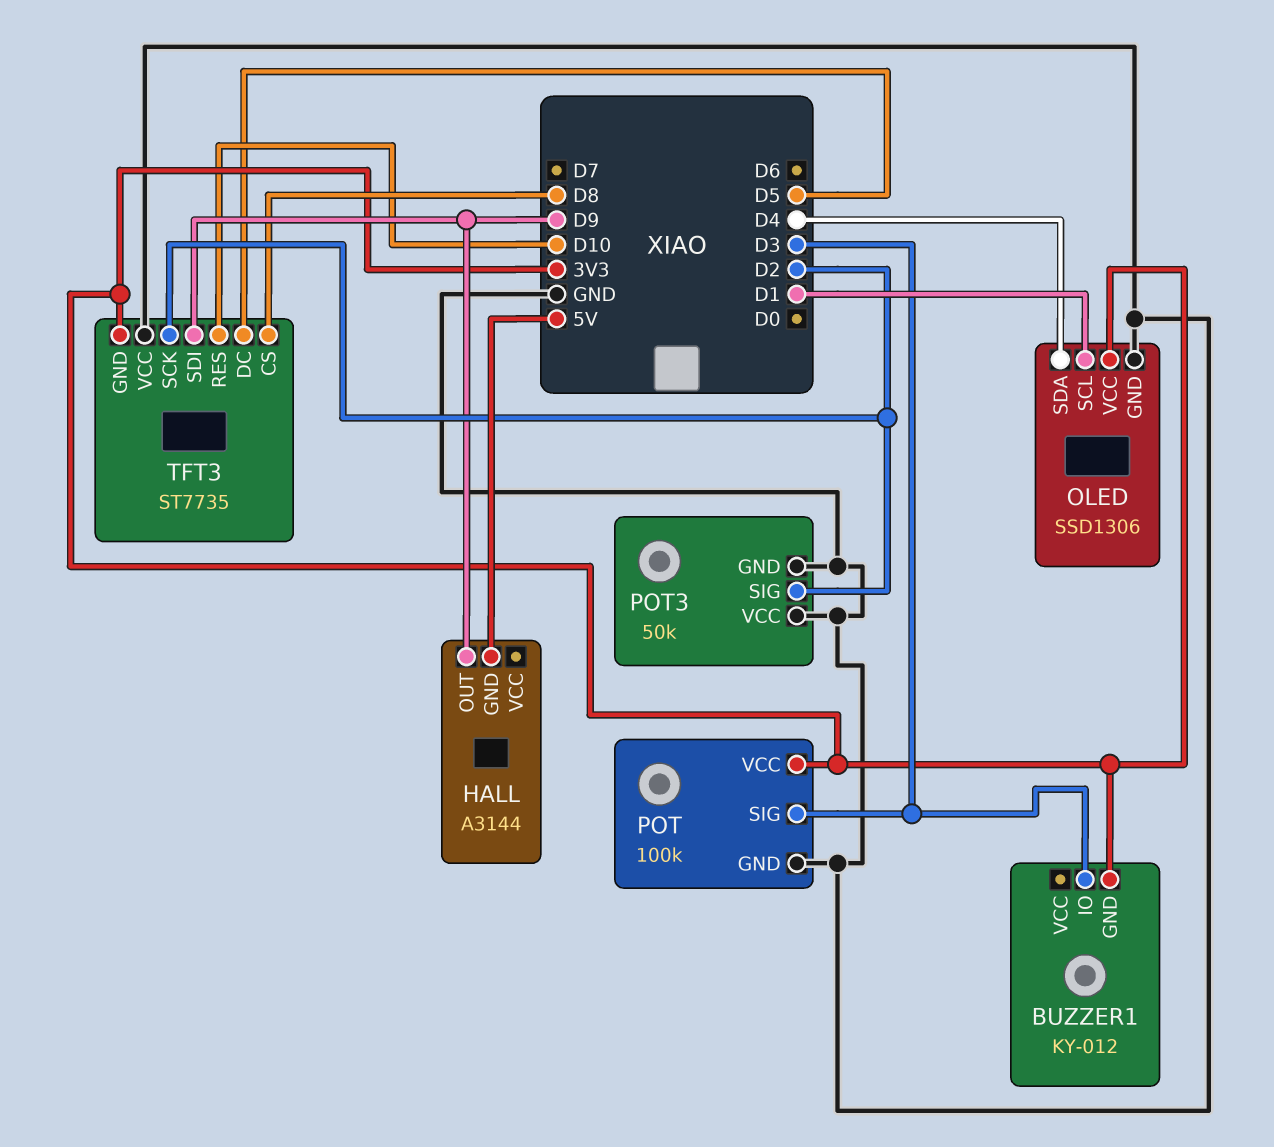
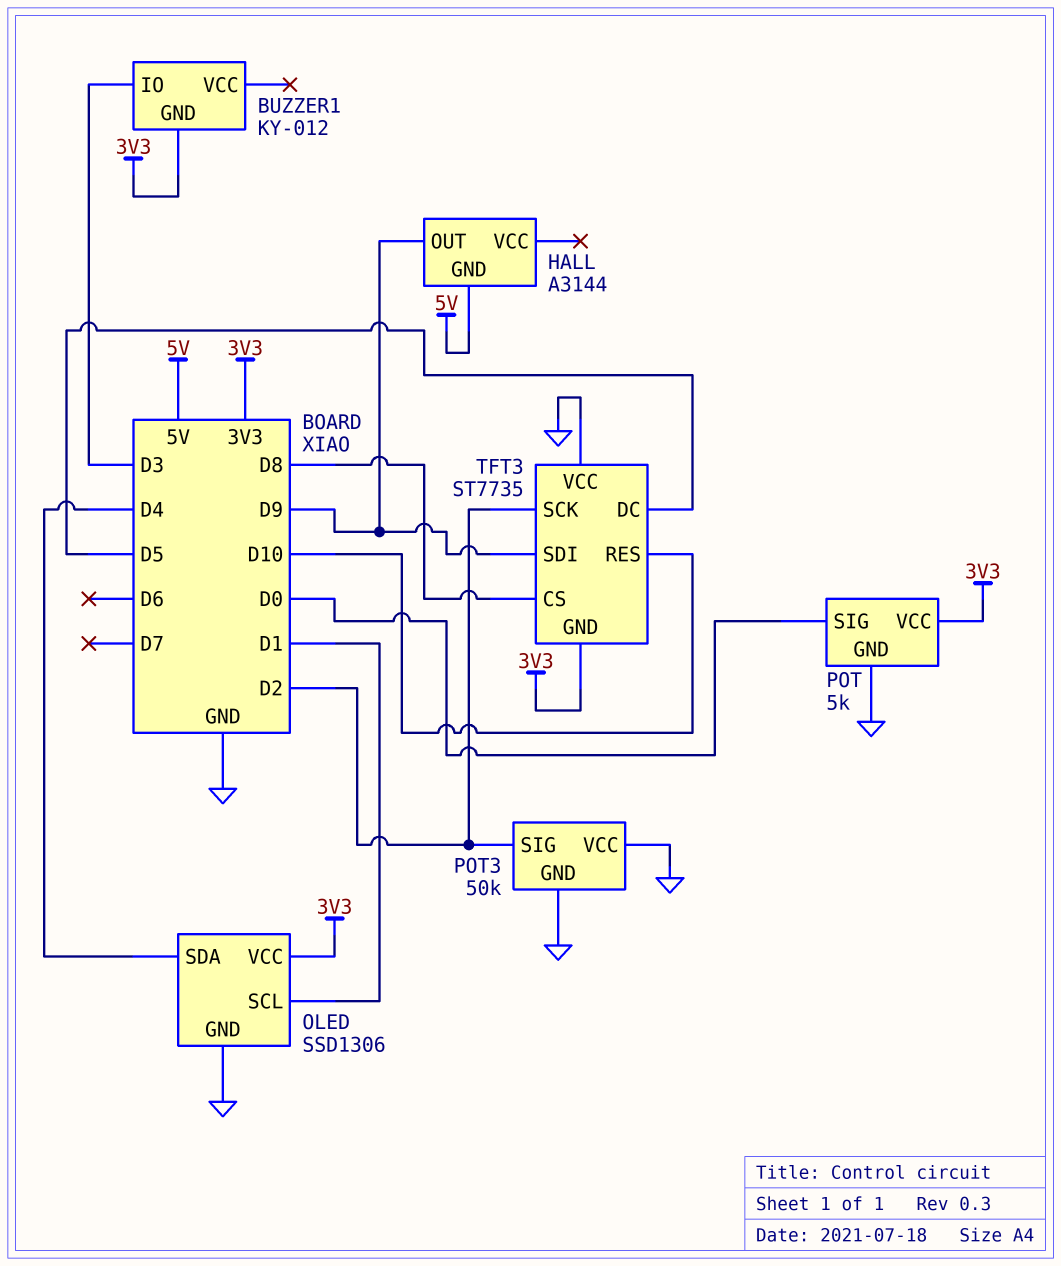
POT: 100k -> 5k
POT pin SIG: D3 -> D0

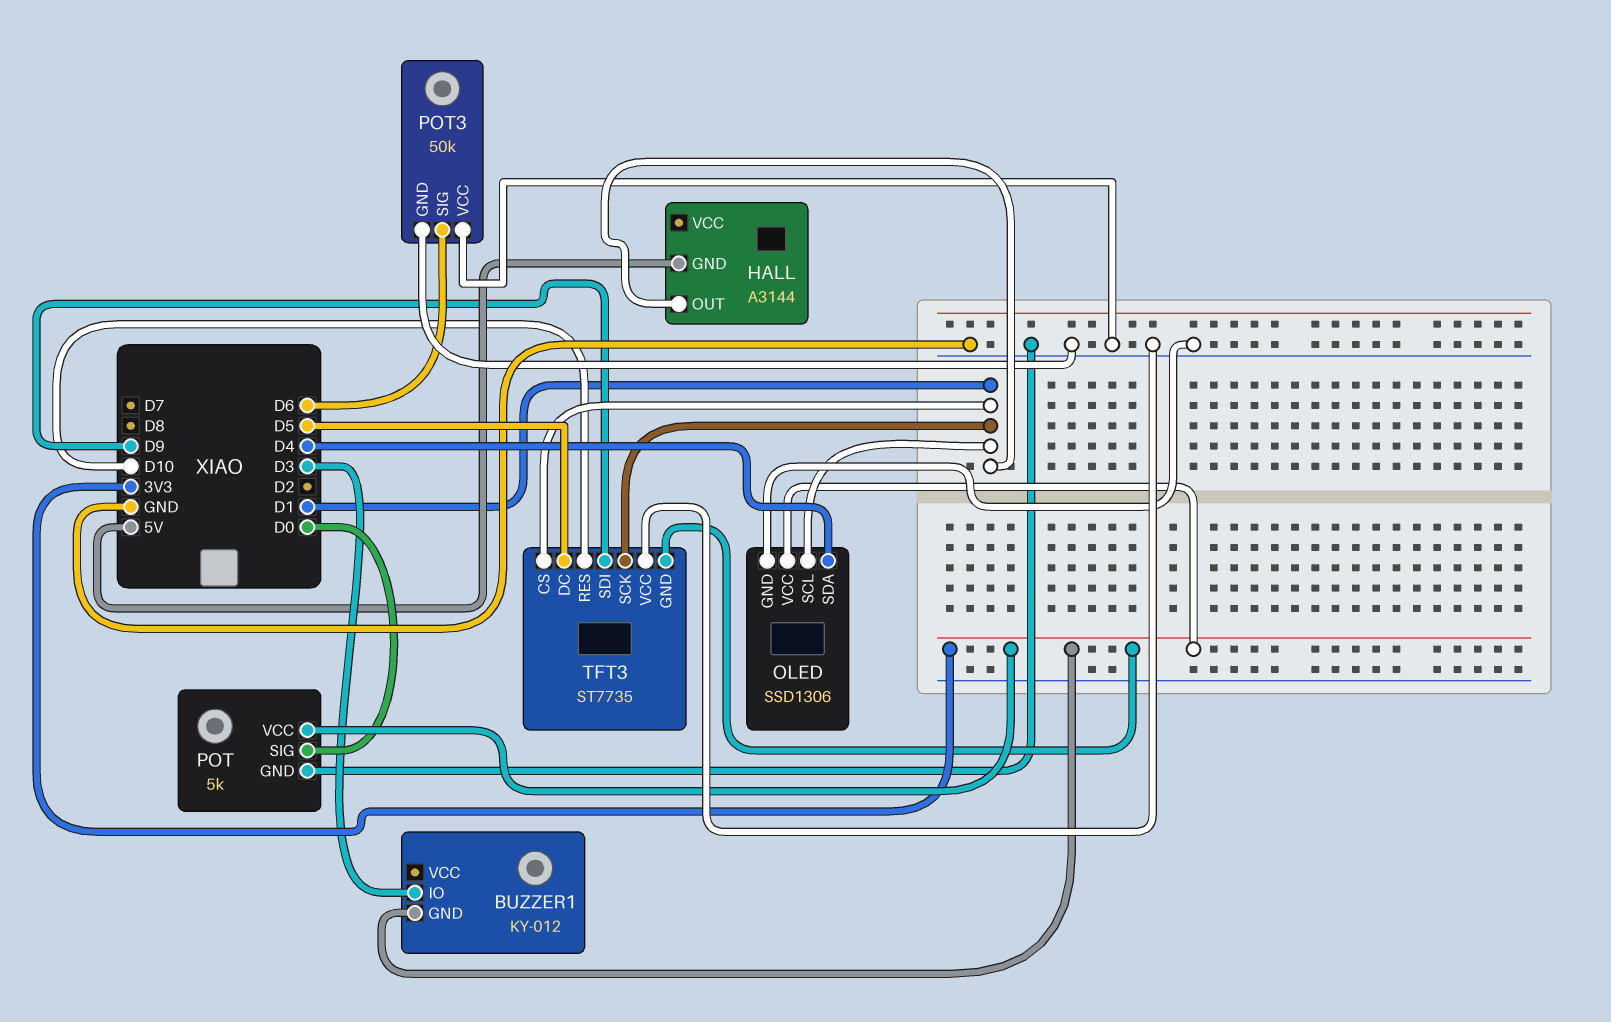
HALL pin OUT: D9 -> D1
POT3 pin SIG: D2 -> D6
TFT3 pin CS: D8 -> D1
TFT3 pin SCK: D2 -> D1

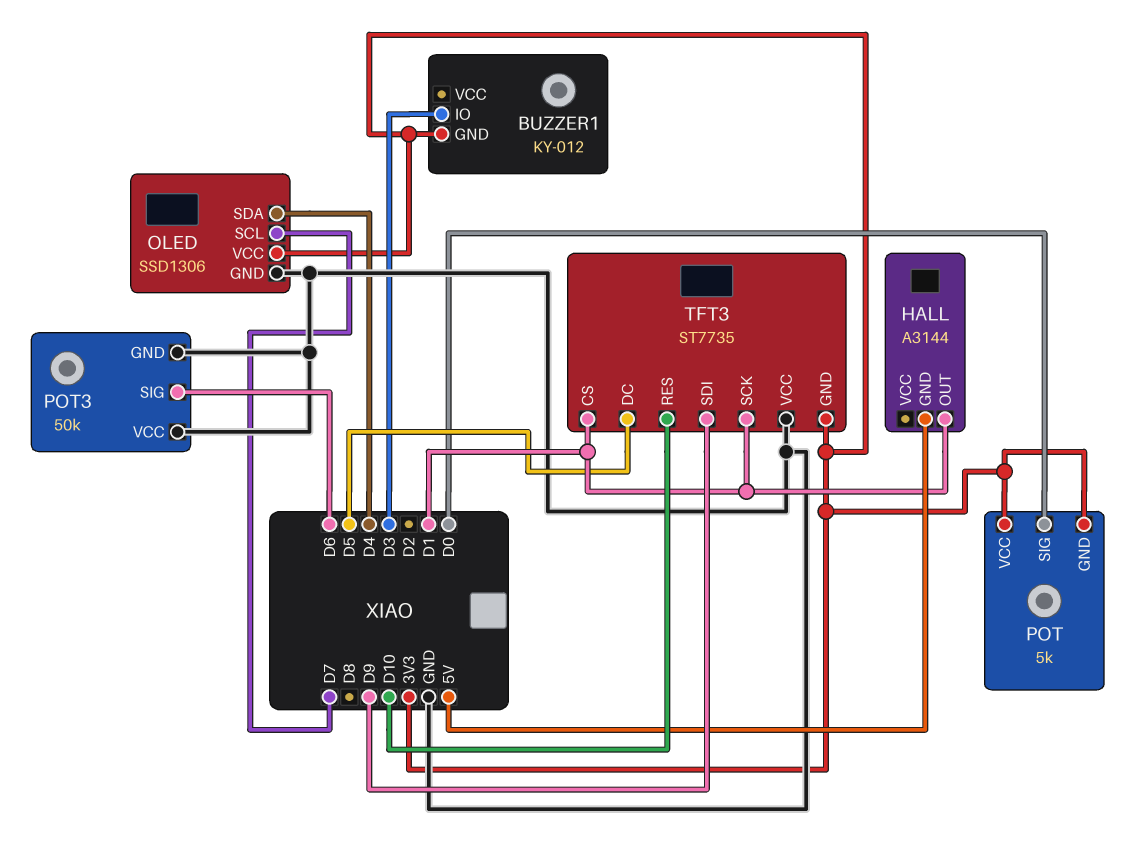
OLED pin SCL: D1 -> D7
POT pin GND: GND -> 3V3

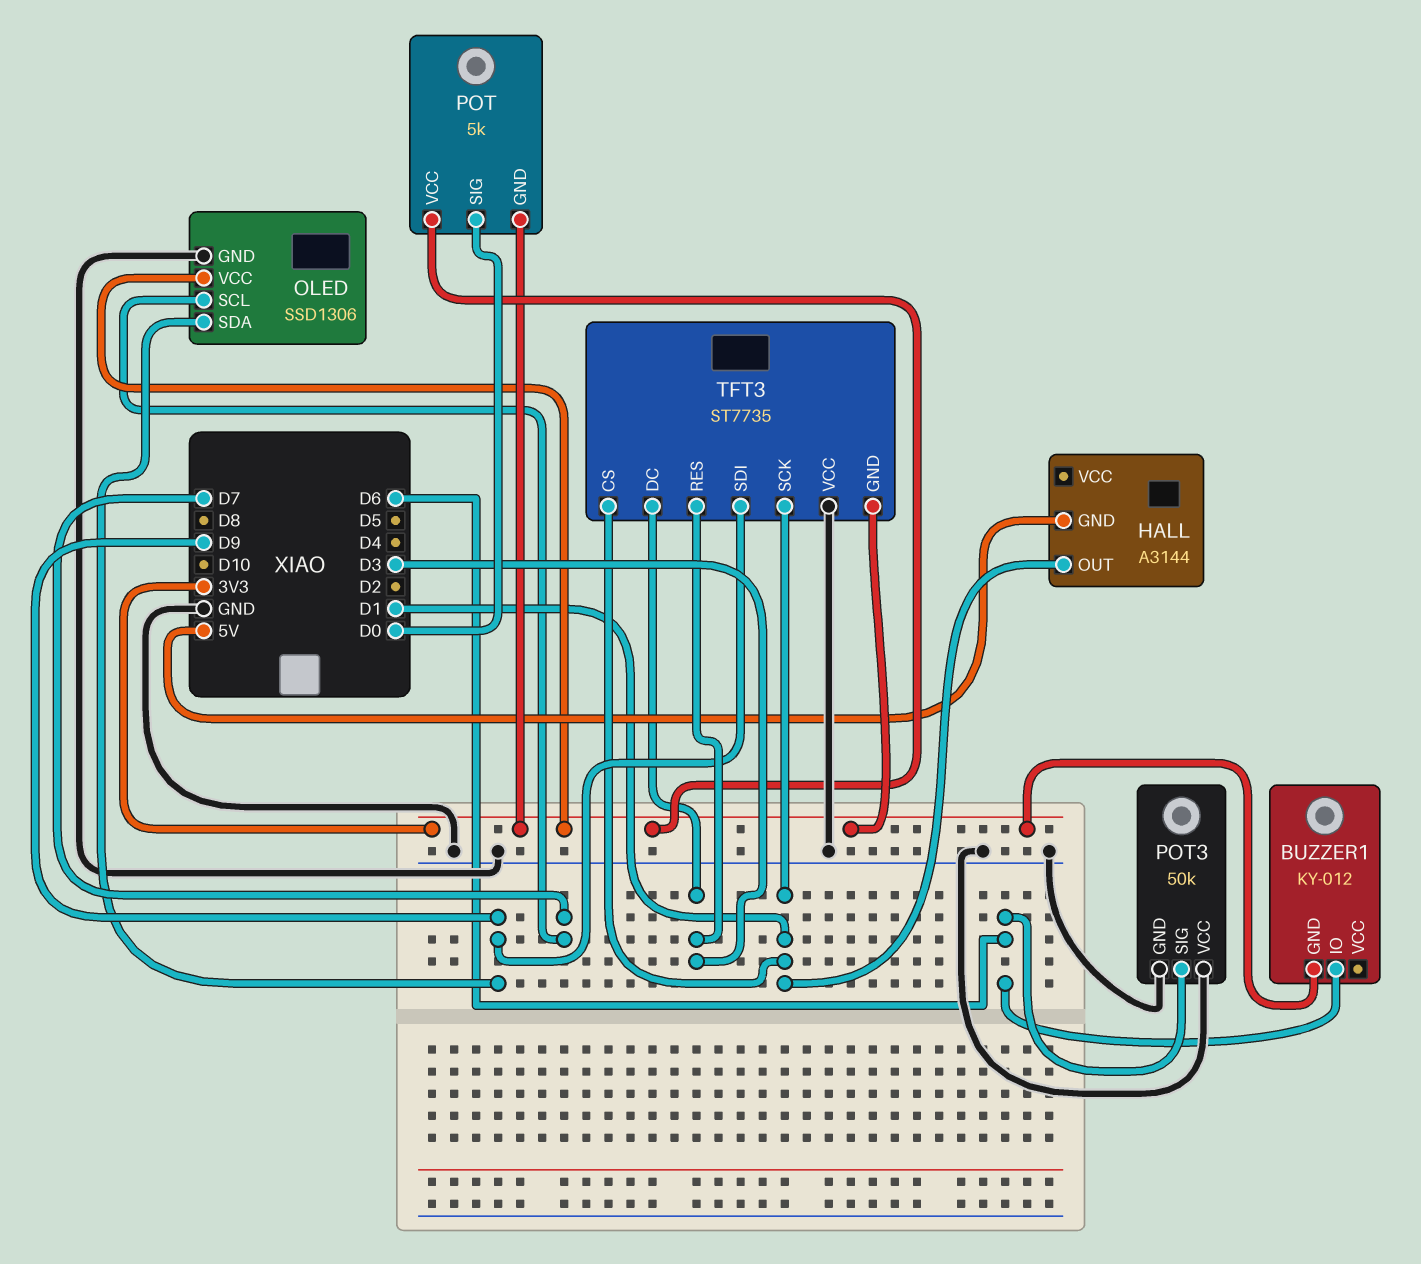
BUZZER1 pin IO: D3 -> D6
OLED pin SDA: D4 -> D9
TFT3 pin DC: D5 -> D3
TFT3 pin RES: D10 -> D3

